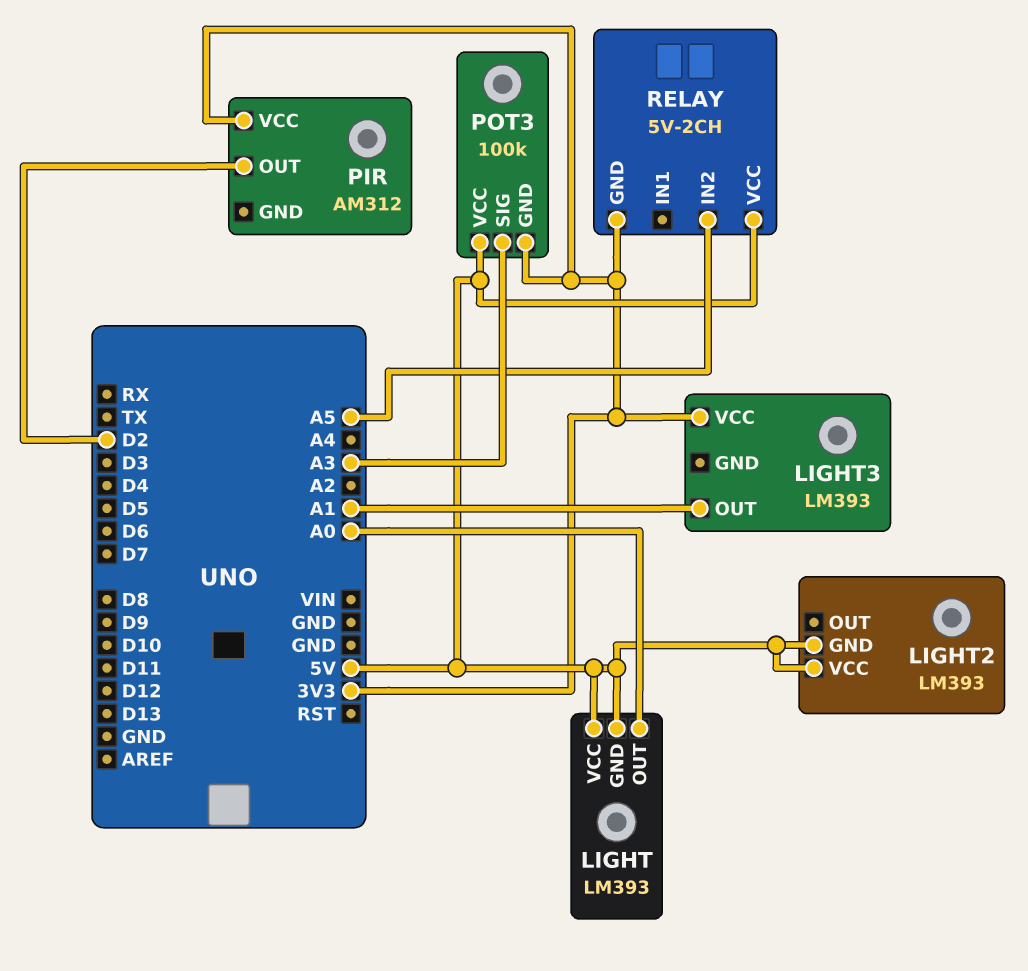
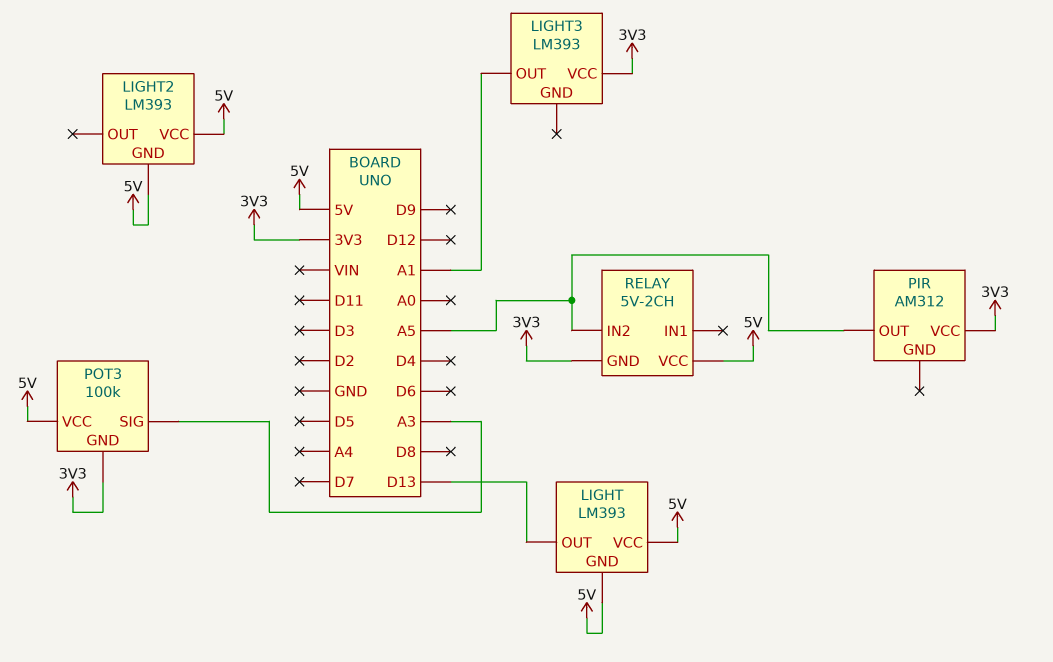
LIGHT pin OUT: A0 -> D13
PIR pin OUT: D2 -> A5

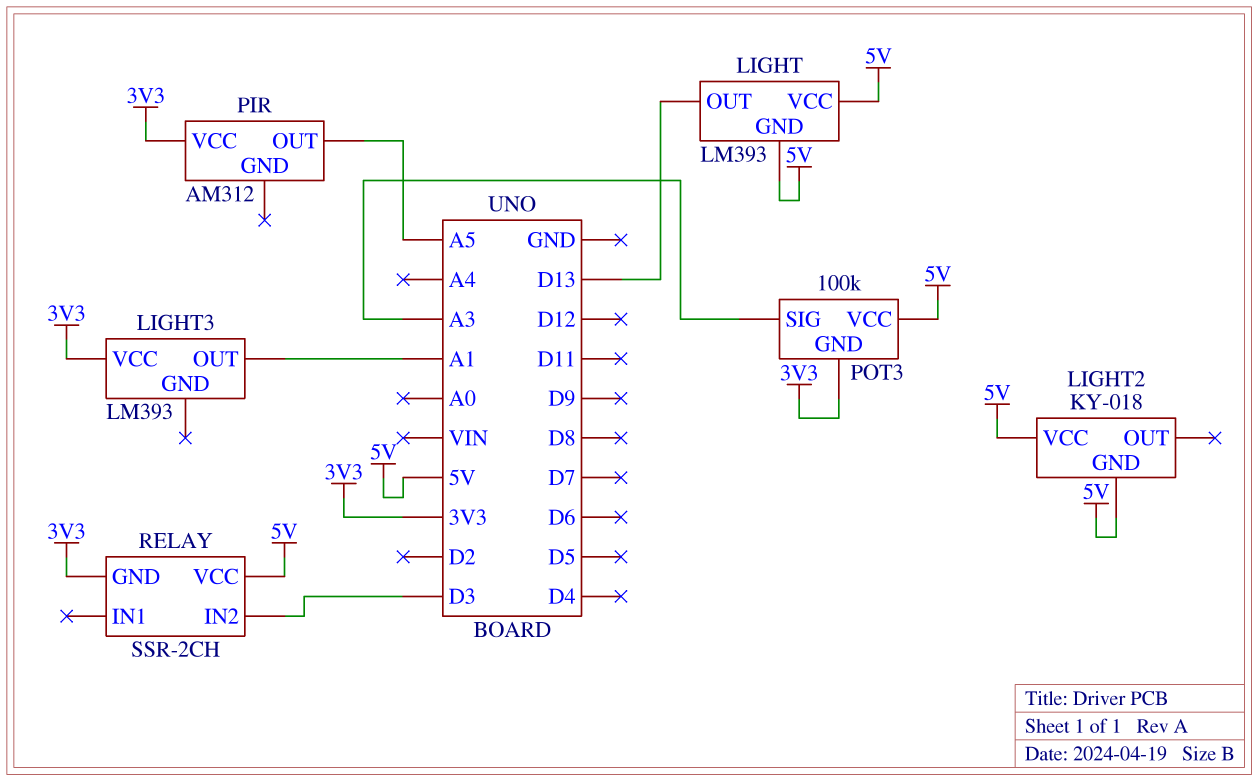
LIGHT2: LM393 -> KY-018
RELAY: 5V-2CH -> SSR-2CH
RELAY pin IN2: A5 -> D3

